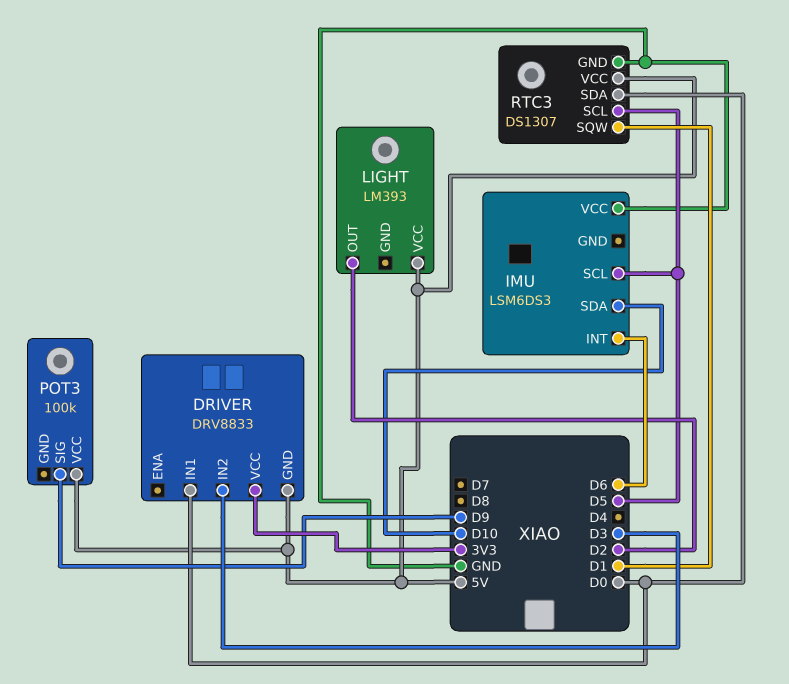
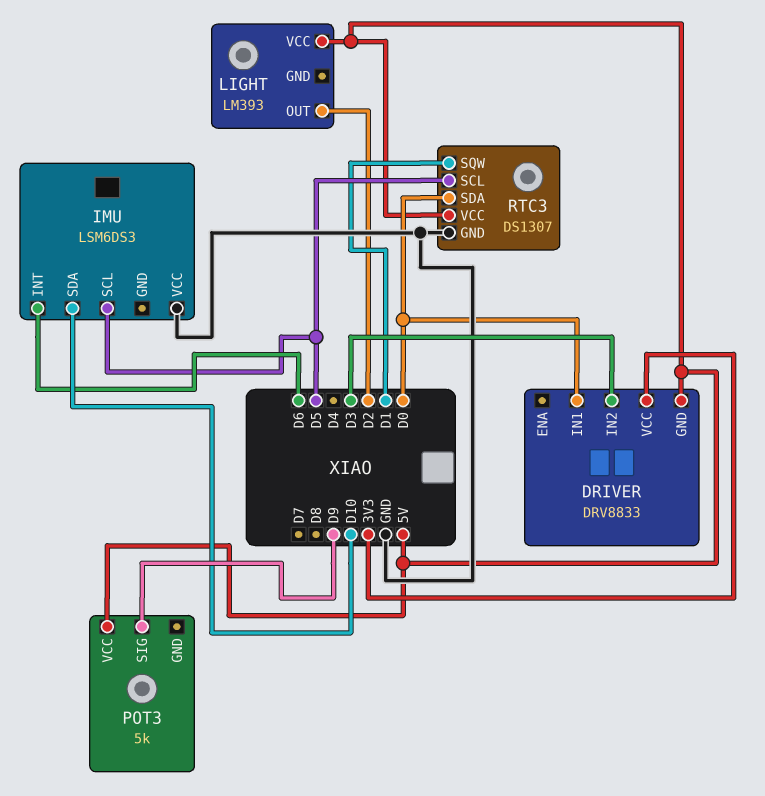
POT3: 100k -> 5k

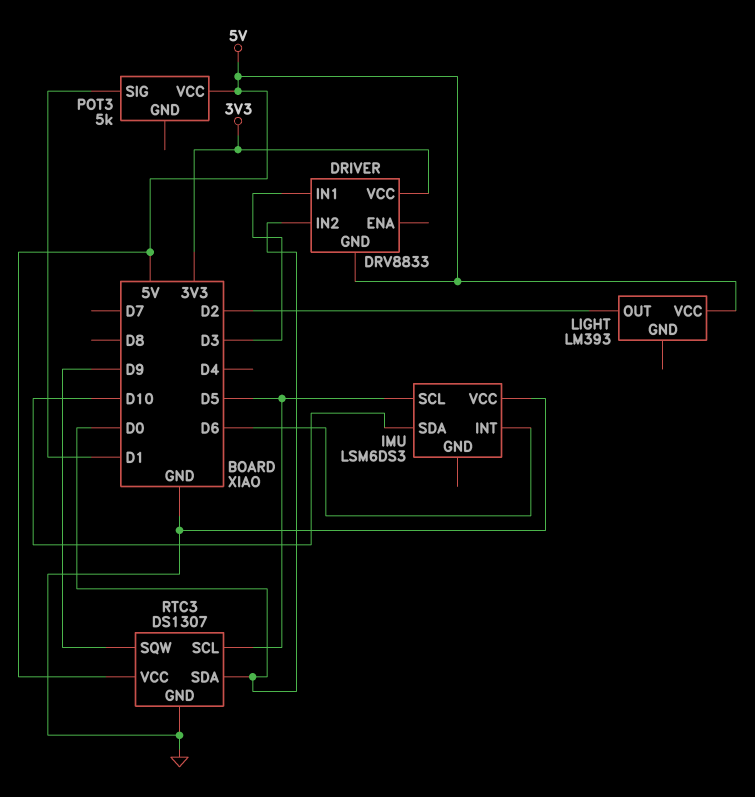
DRIVER pin IN1: D0 -> D3
DRIVER pin IN2: D3 -> D0
POT3 pin SIG: D9 -> D1
RTC3 pin SQW: D1 -> D9

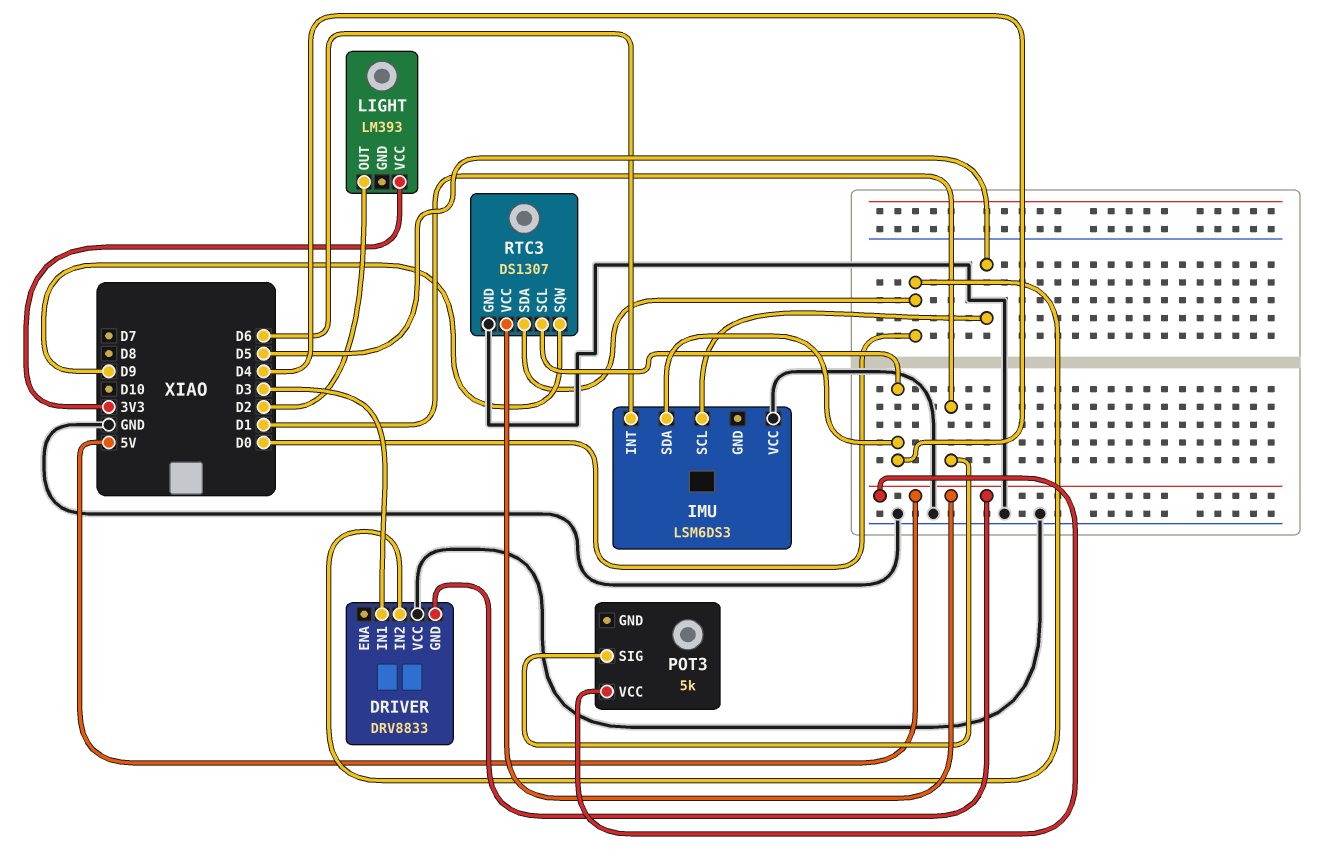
DRIVER pin VCC: 3V3 -> GND
IMU pin SDA: D10 -> D4
LIGHT pin VCC: 5V -> 3V3
RTC3 pin SCL: D5 -> D4

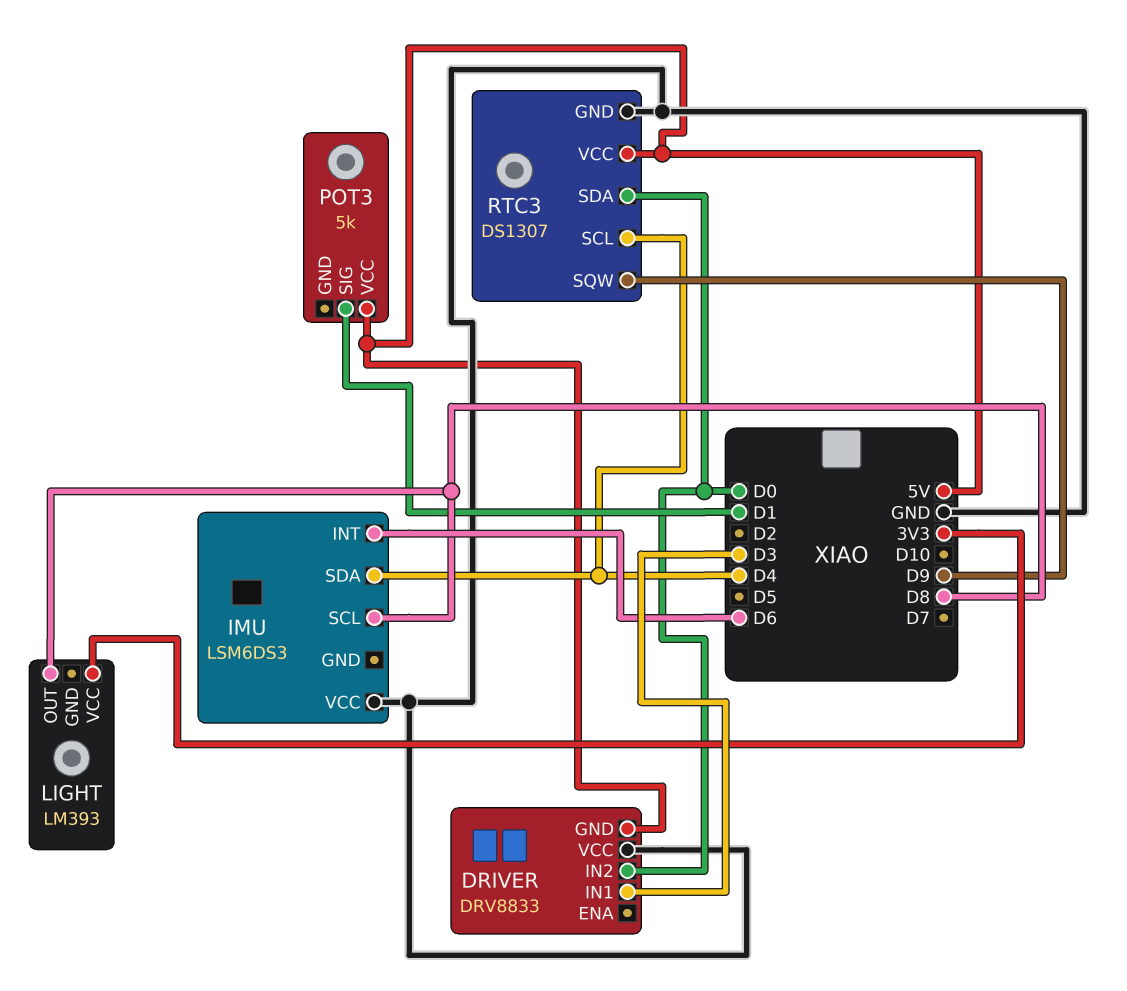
IMU pin SCL: D5 -> D8
LIGHT pin OUT: D2 -> D8

